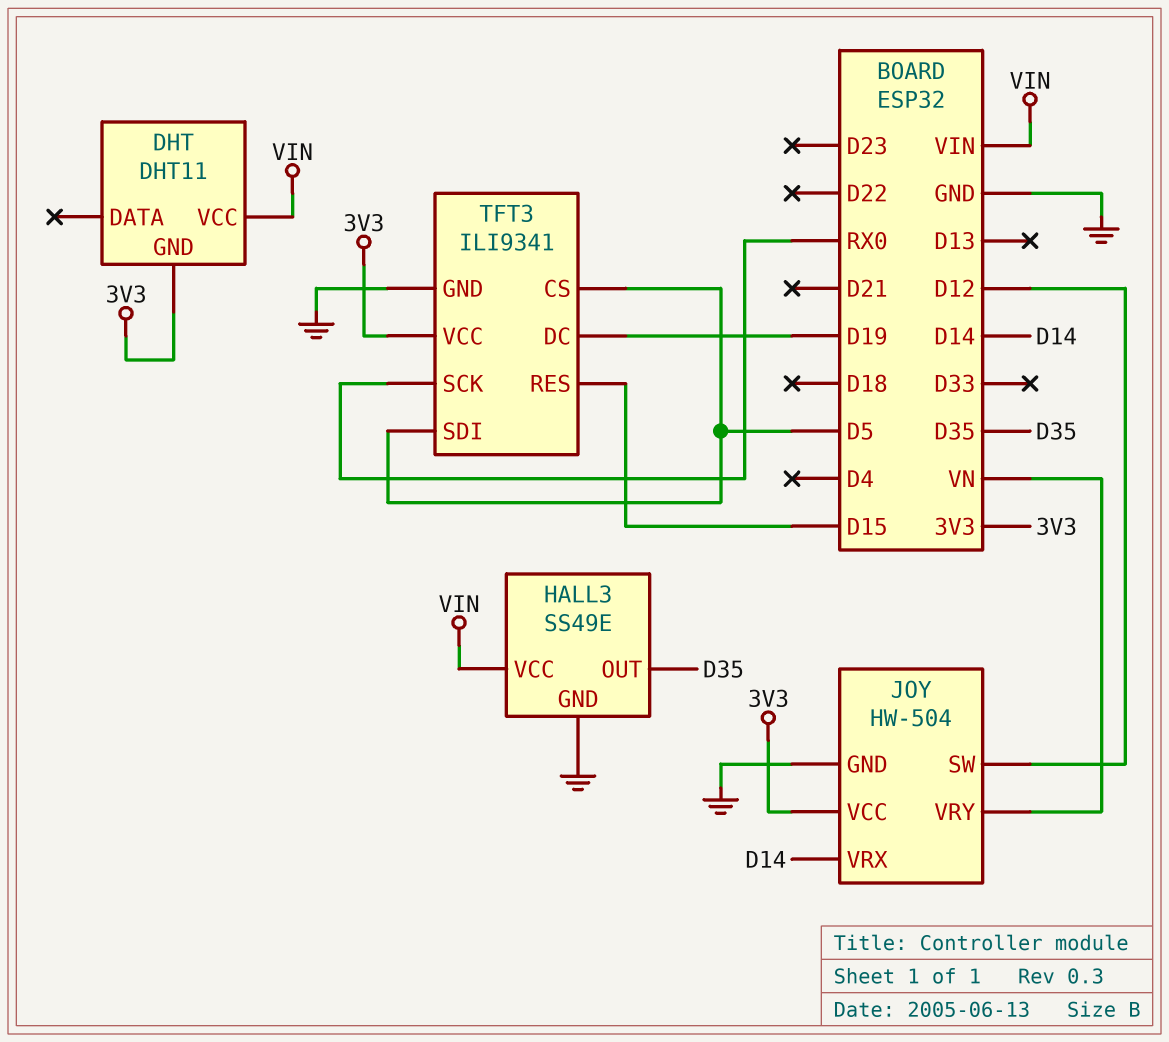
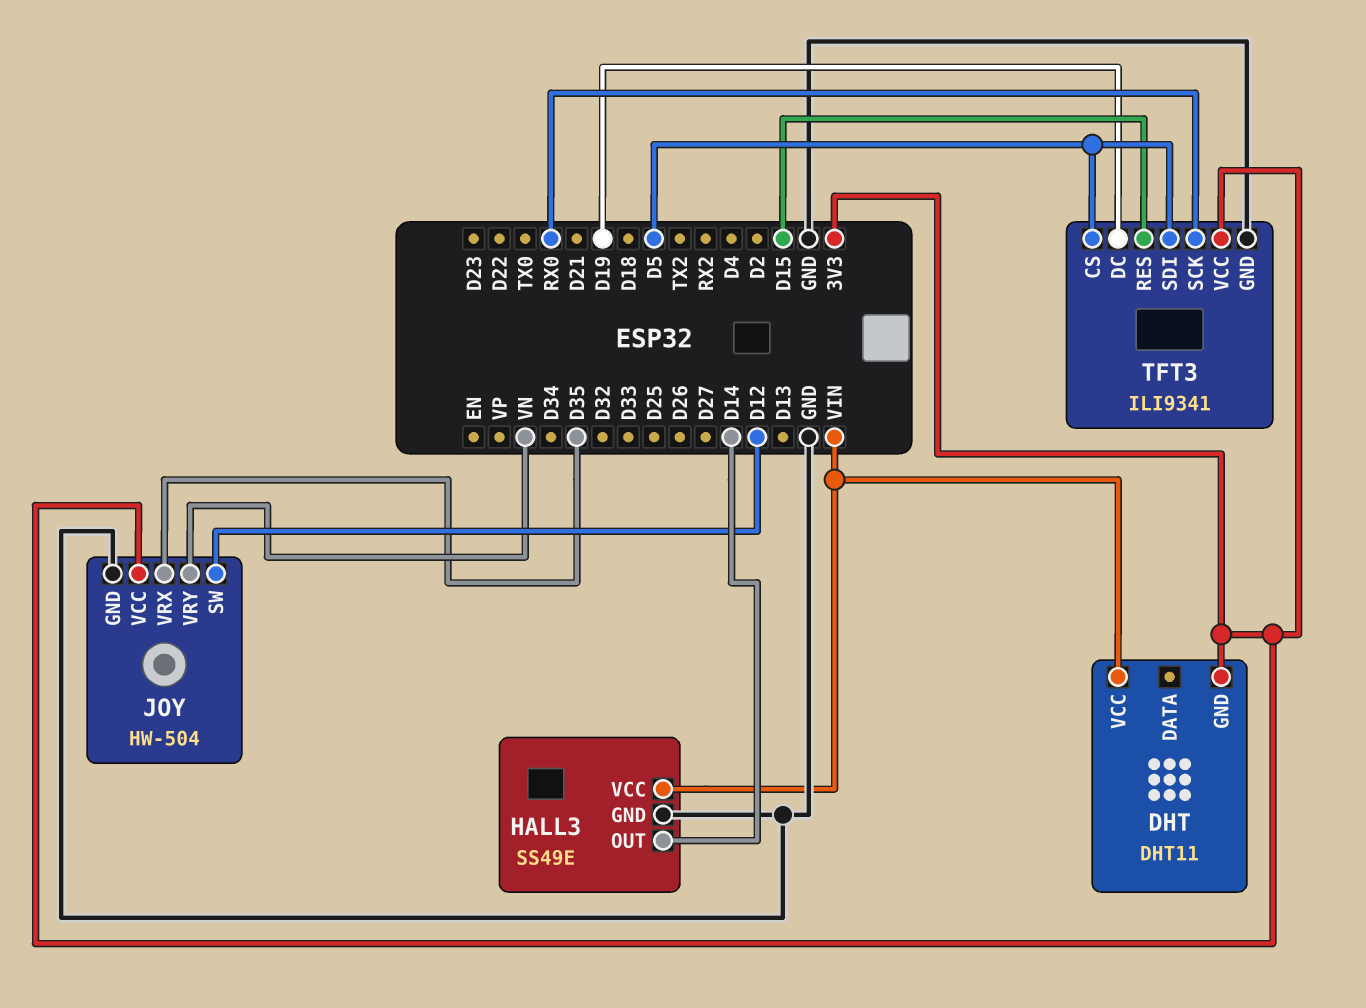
HALL3 pin OUT: D35 -> D14
JOY pin VRX: D14 -> D35

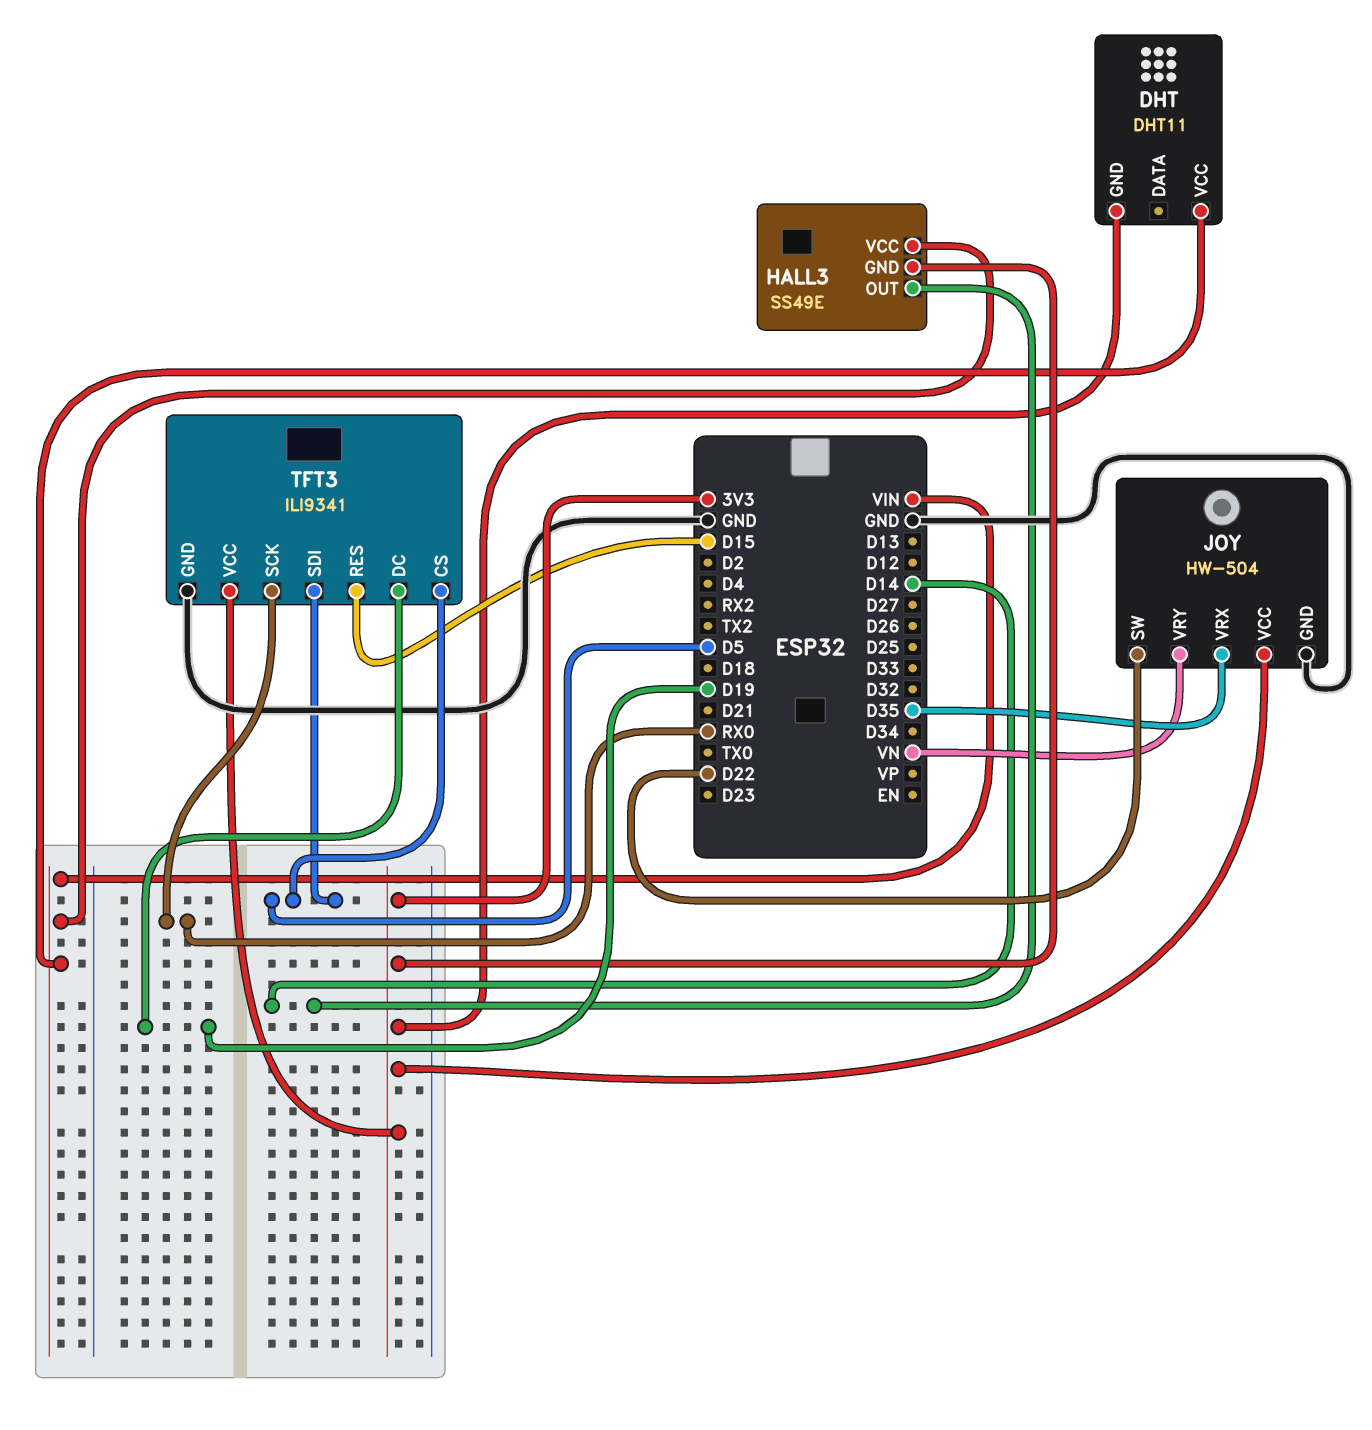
HALL3 pin GND: GND -> 3V3
JOY pin SW: D12 -> D22

